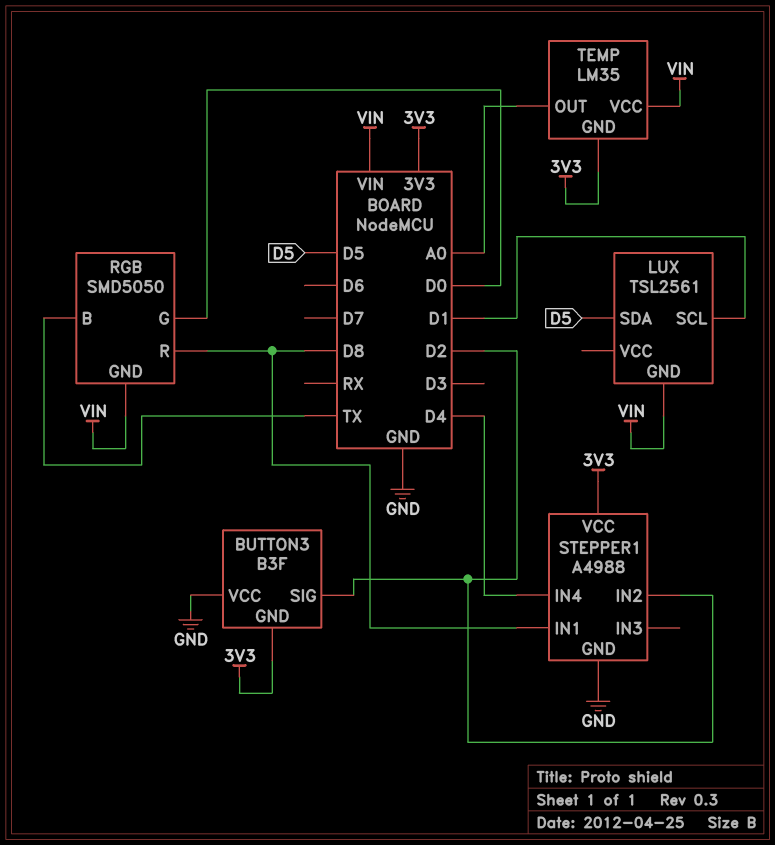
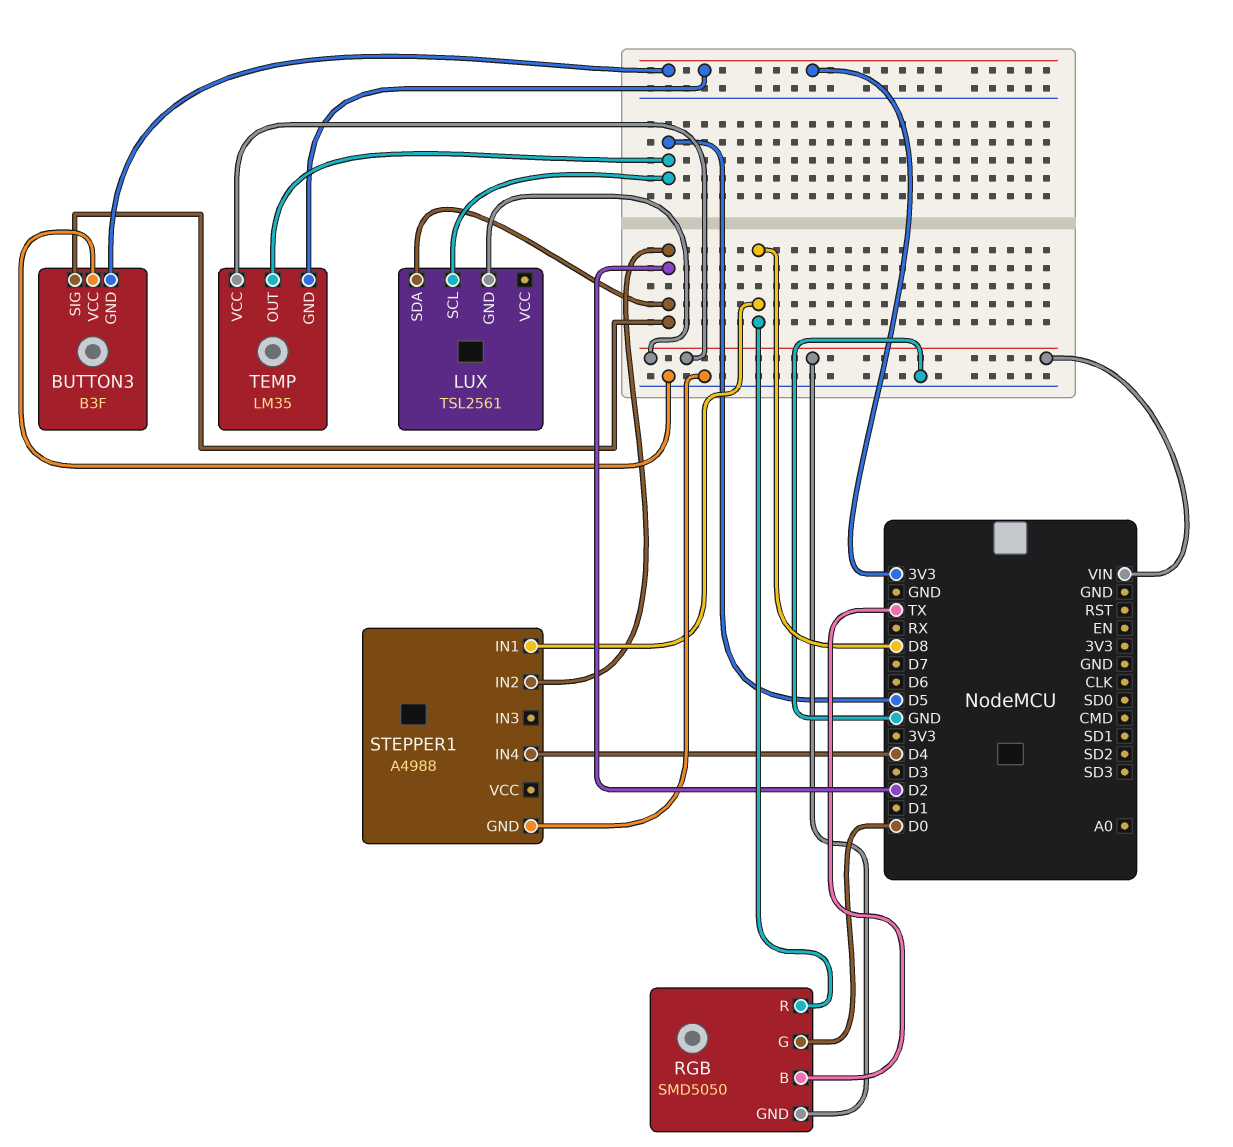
LUX pin SCL: D1 -> D5
LUX pin SDA: D5 -> D2
STEPPER1 pin VCC: 3V3 -> none
TEMP pin OUT: A0 -> D5

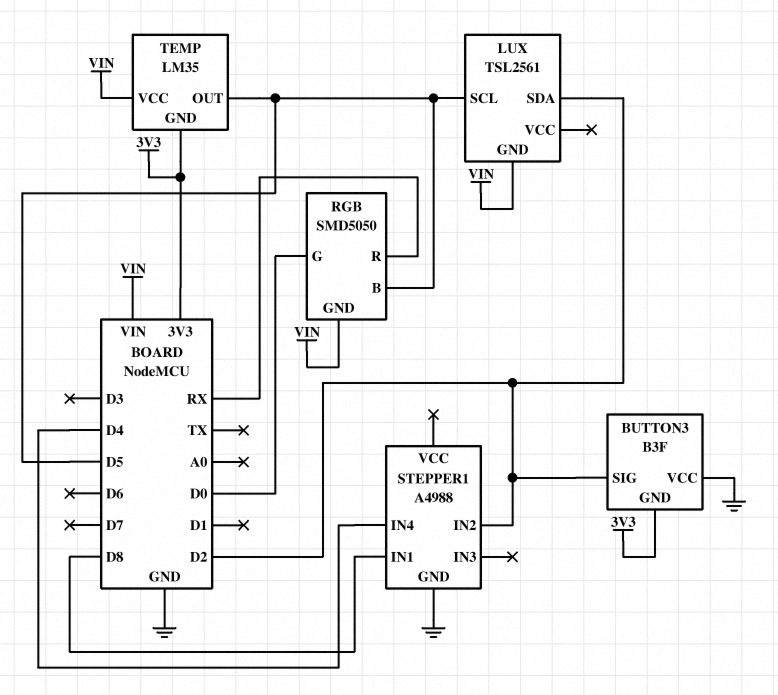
RGB pin B: TX -> D5
RGB pin R: D8 -> RX

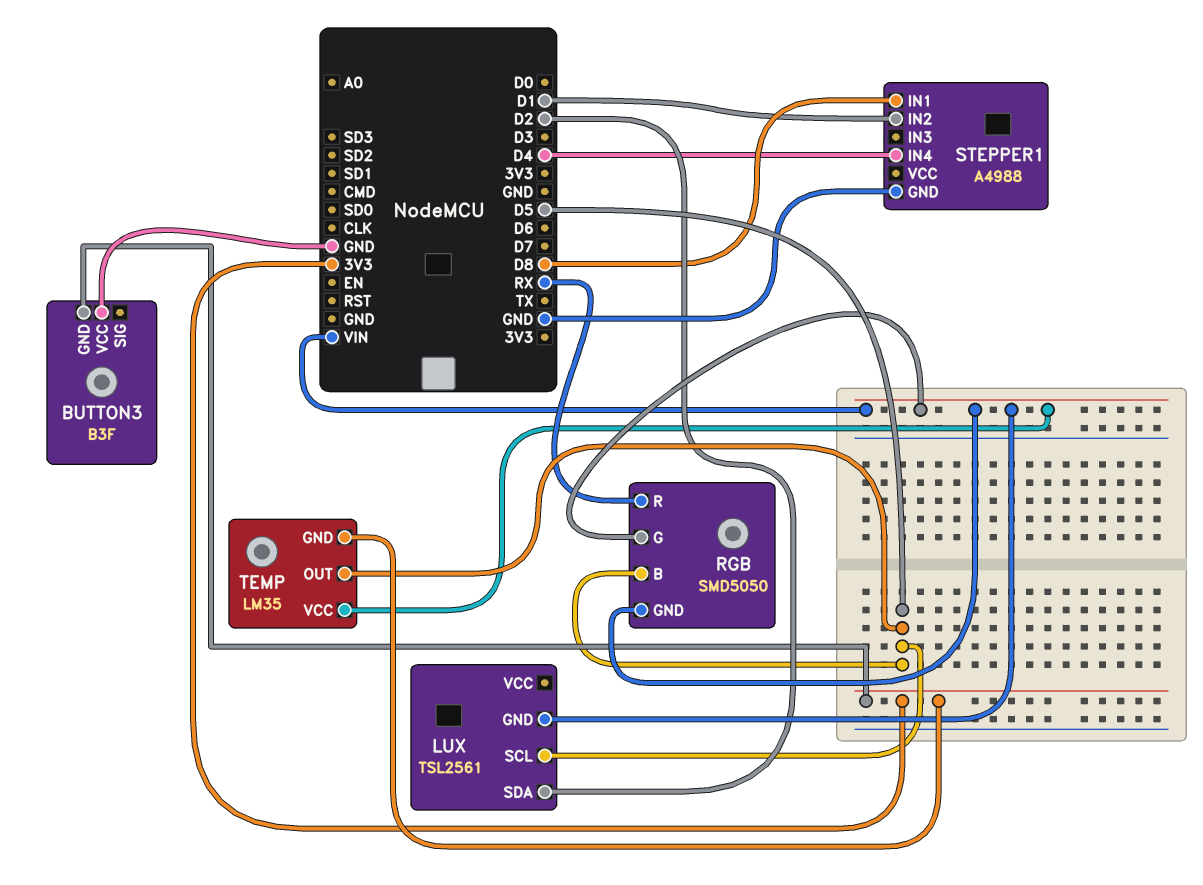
BUTTON3 pin SIG: D2 -> none
RGB pin G: D0 -> VIN
STEPPER1 pin IN2: D2 -> D1

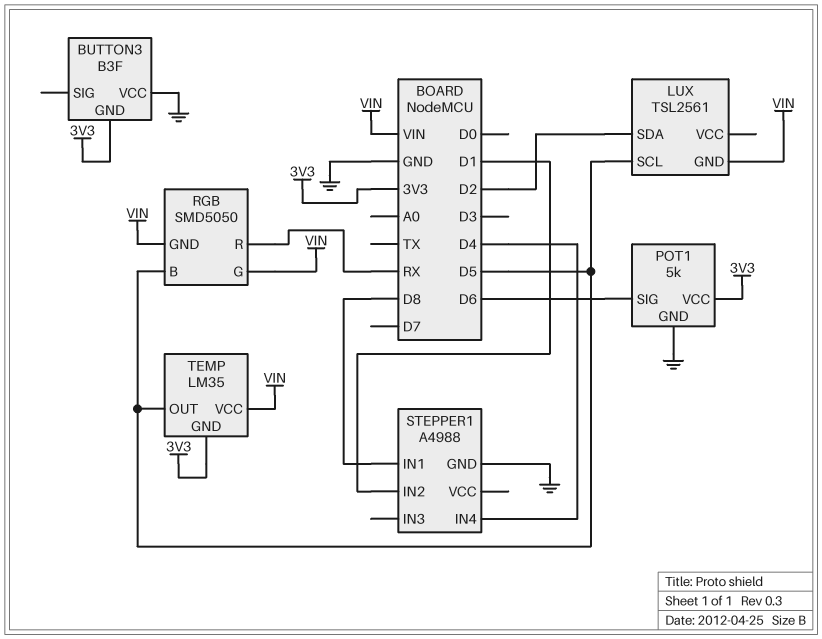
POT1: none -> 5k
POT1 pin GND: none -> GND
POT1 pin SIG: none -> D6
POT1 pin VCC: none -> 3V3

